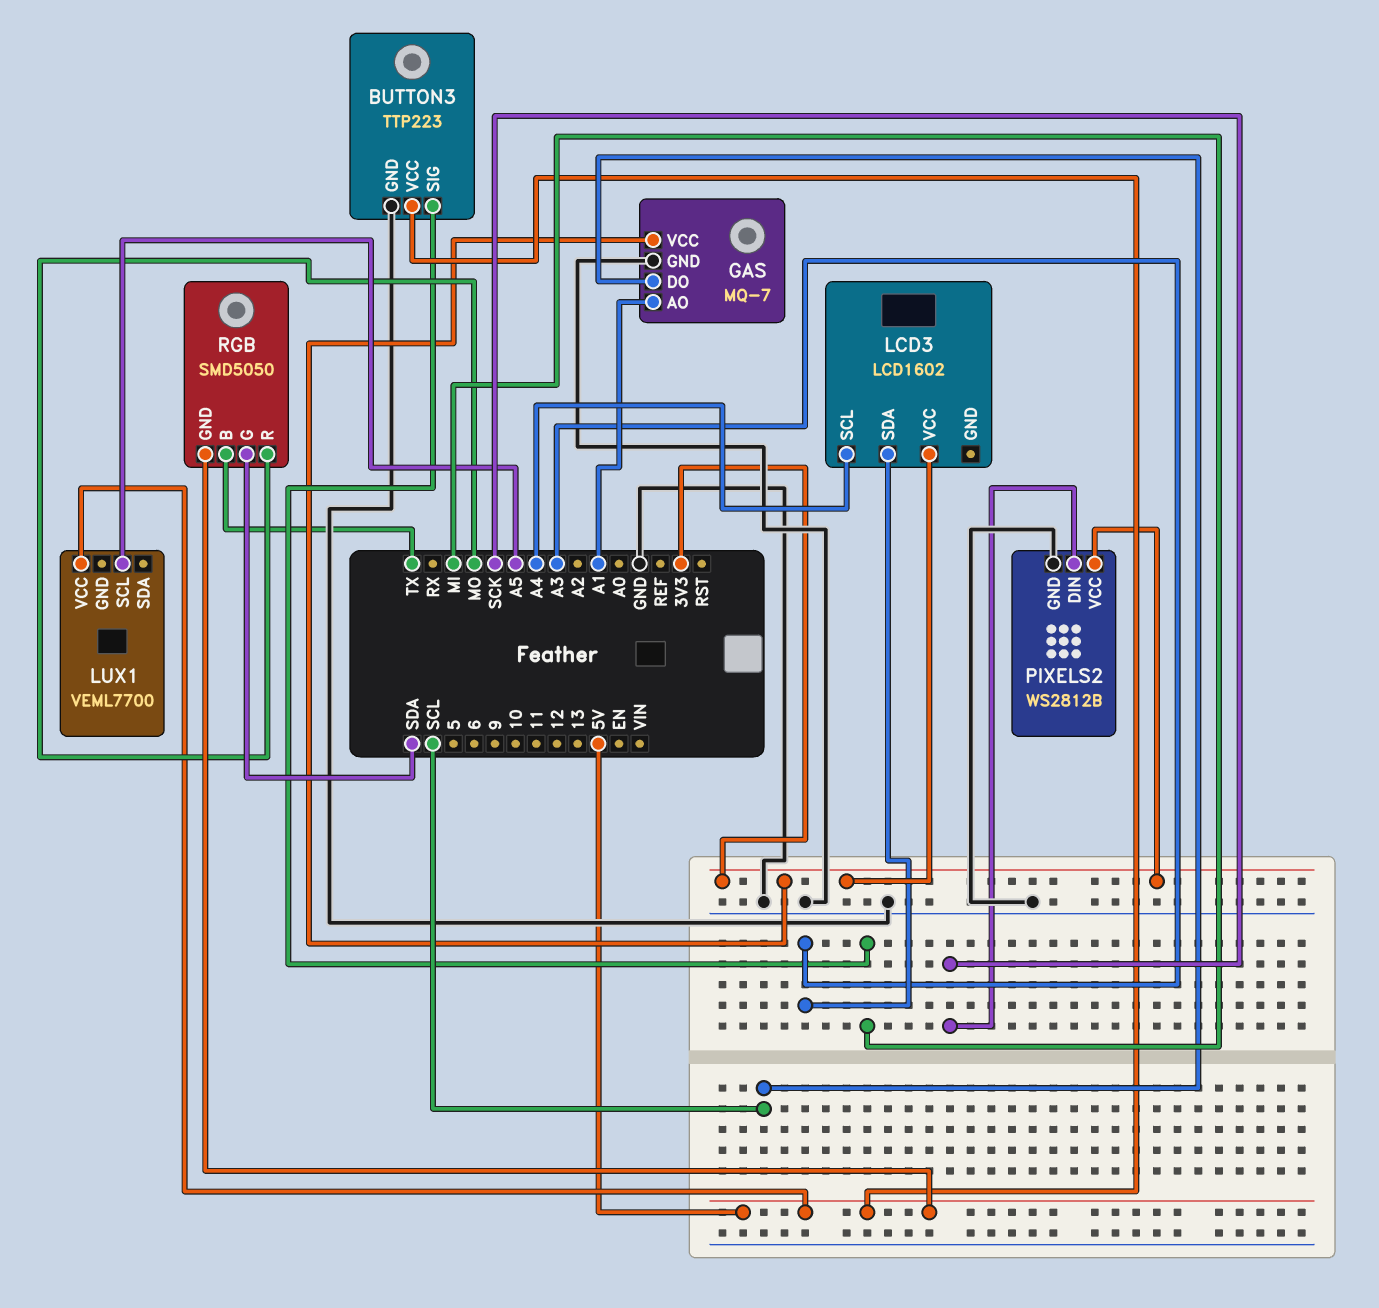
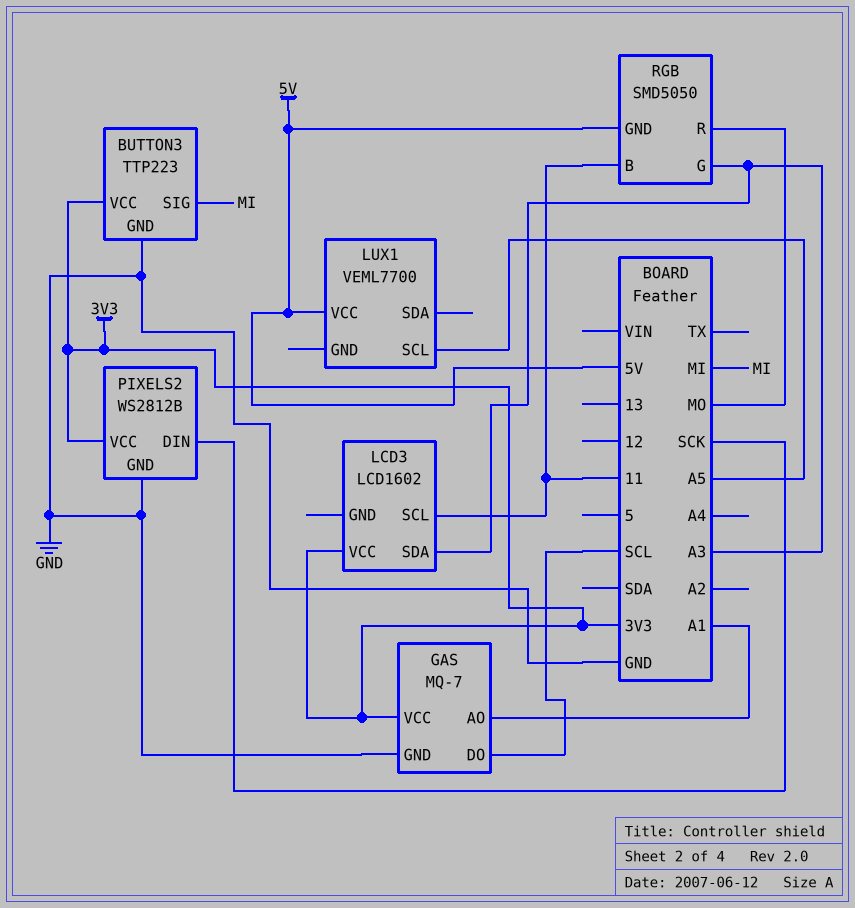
BUTTON3 pin VCC: 5V -> 3V3
LCD3 pin SCL: A4 -> 11
RGB pin B: TX -> 11
RGB pin G: SDA -> A3

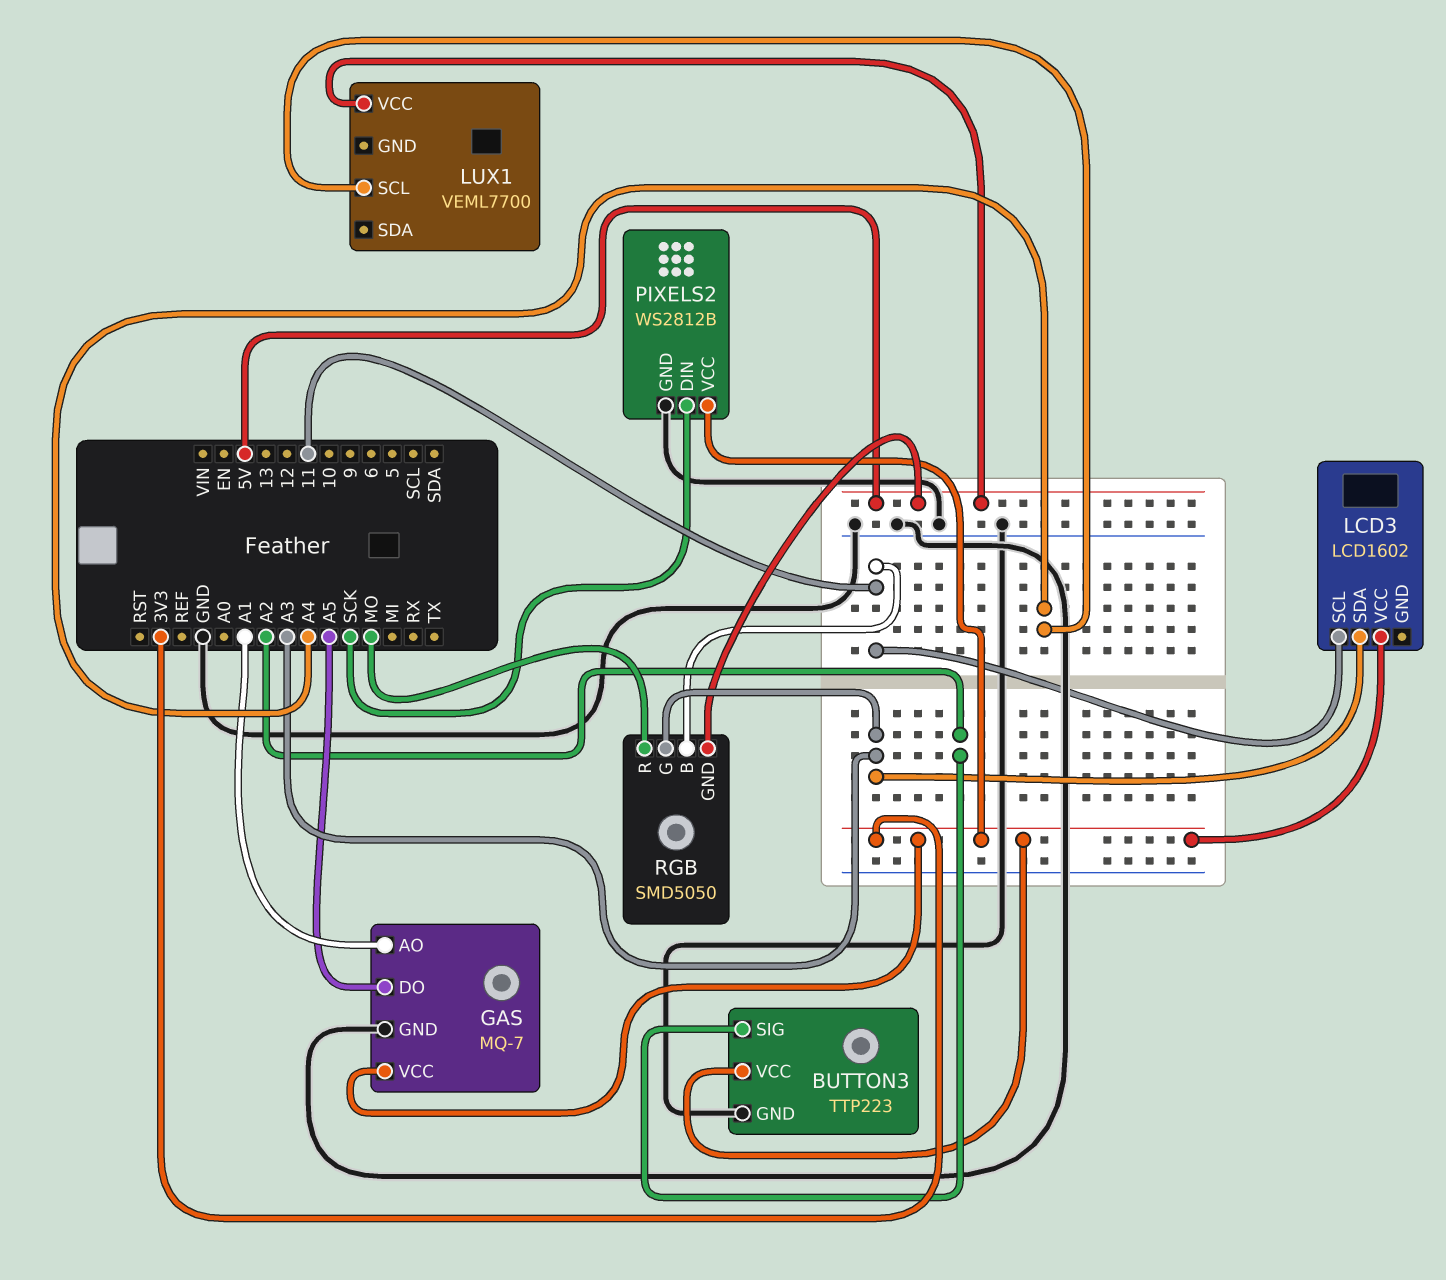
BUTTON3 pin SIG: MI -> A2
GAS pin DO: SCL -> A5
LUX1 pin SCL: A5 -> A4

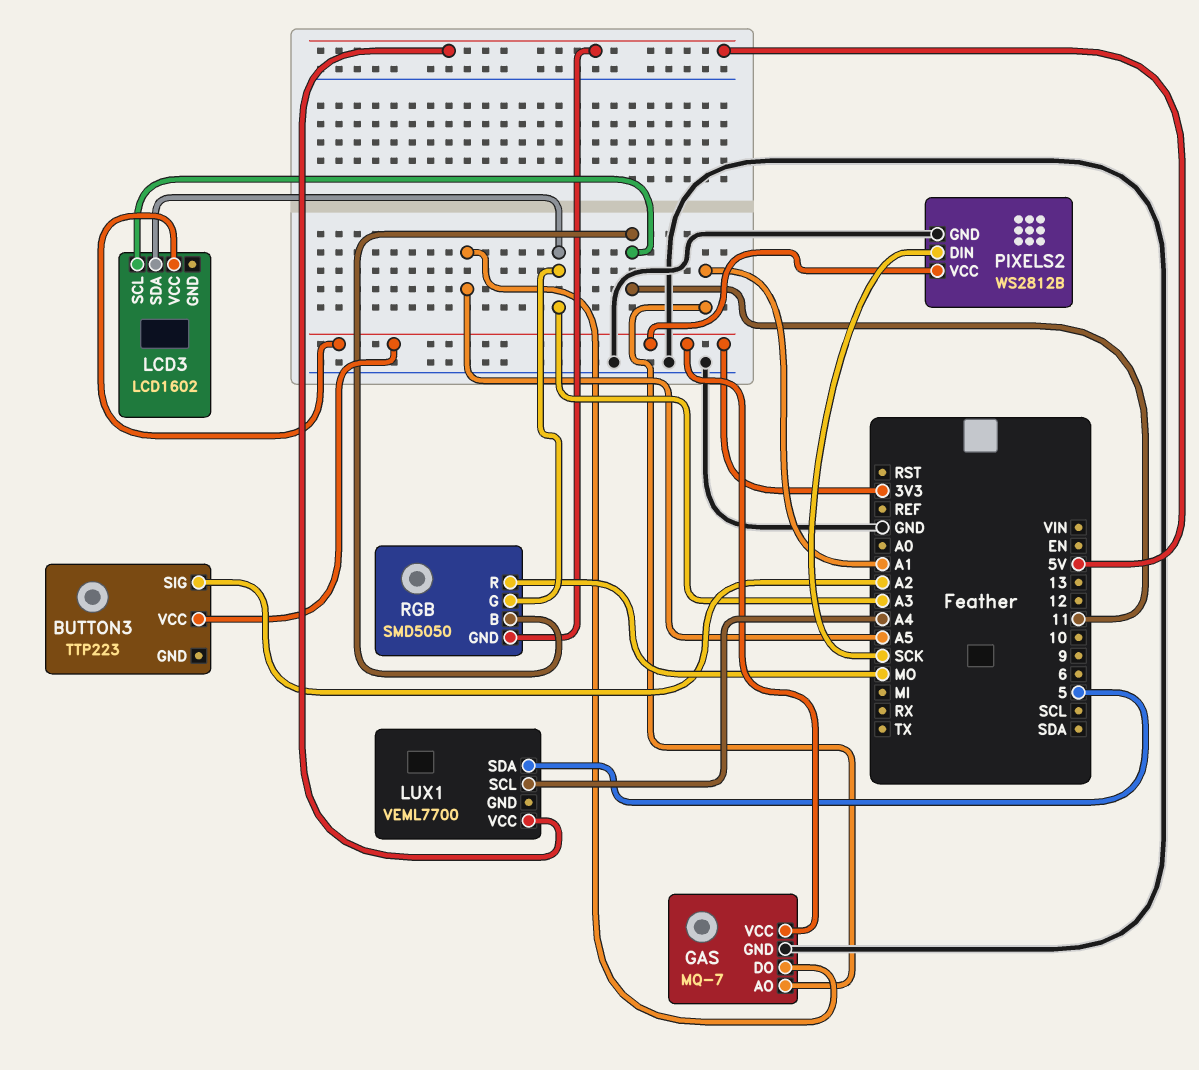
BUTTON3 pin GND: GND -> none
LUX1 pin SDA: none -> 5

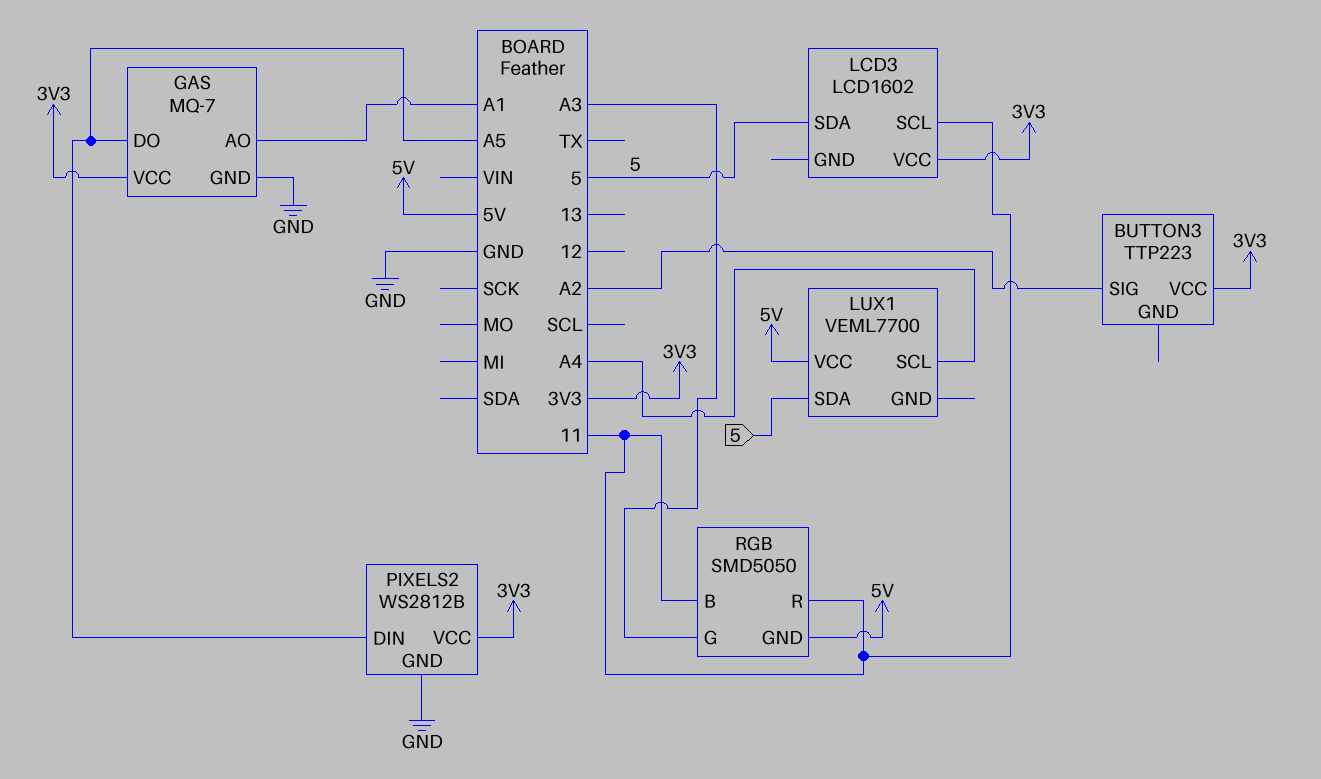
LCD3 pin SDA: A3 -> 5
PIXELS2 pin DIN: SCK -> A5
RGB pin R: MO -> 11

